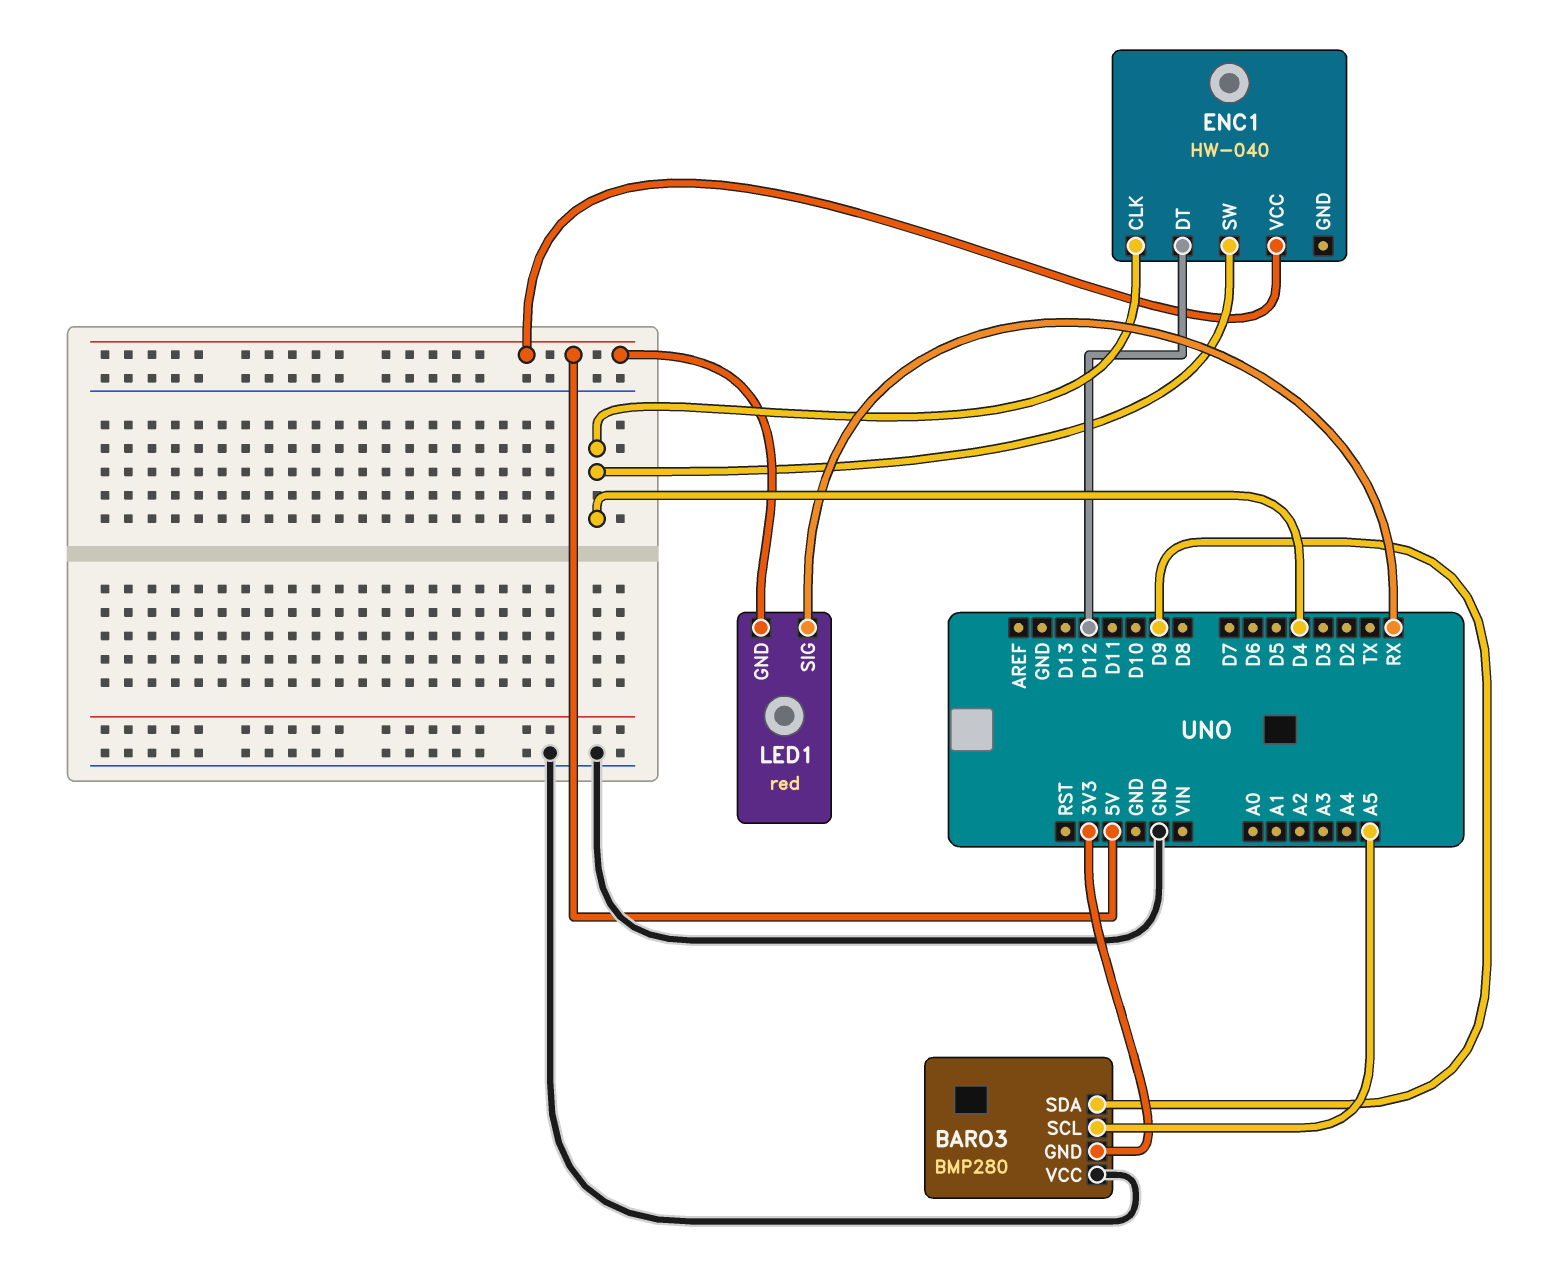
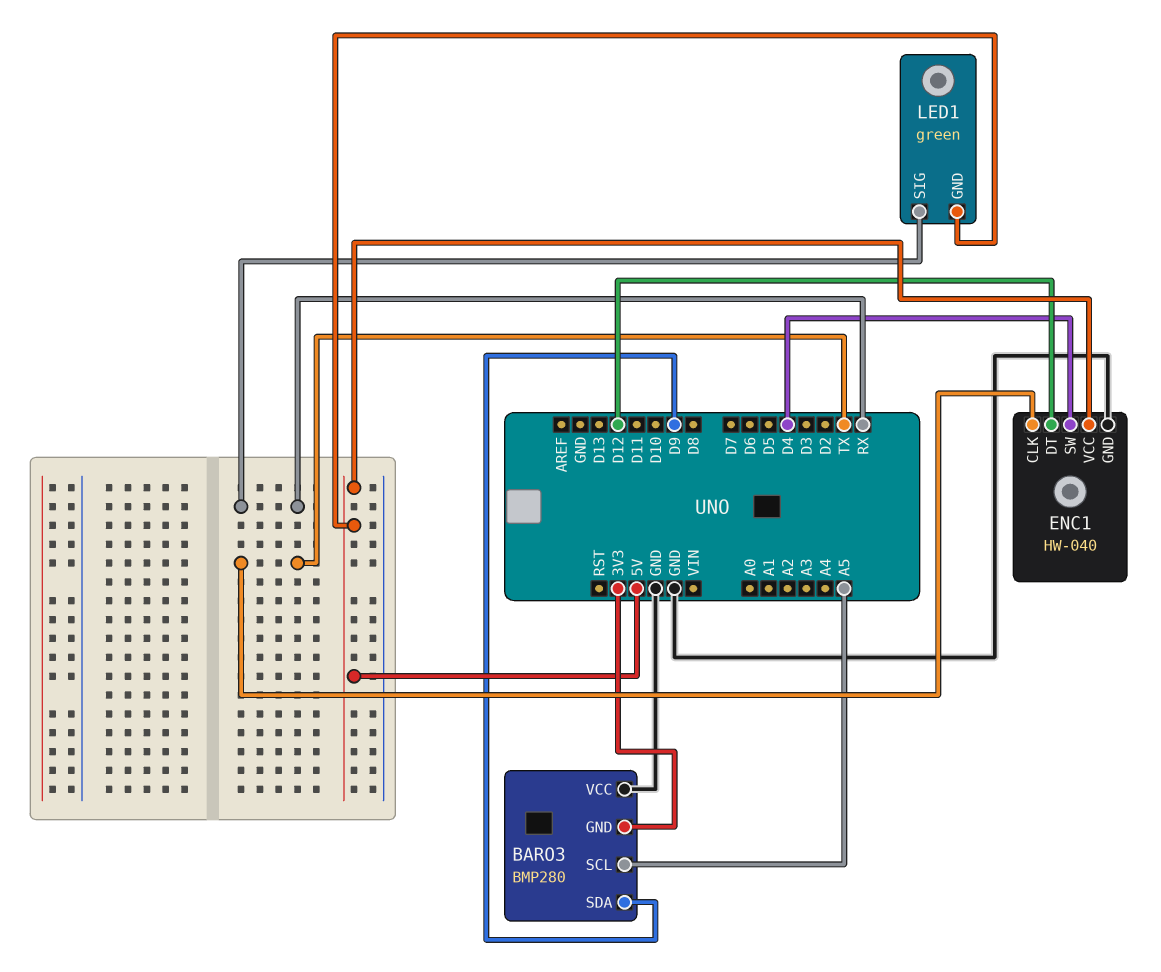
ENC1 pin CLK: D4 -> TX
ENC1 pin GND: none -> GND
LED1: red -> green

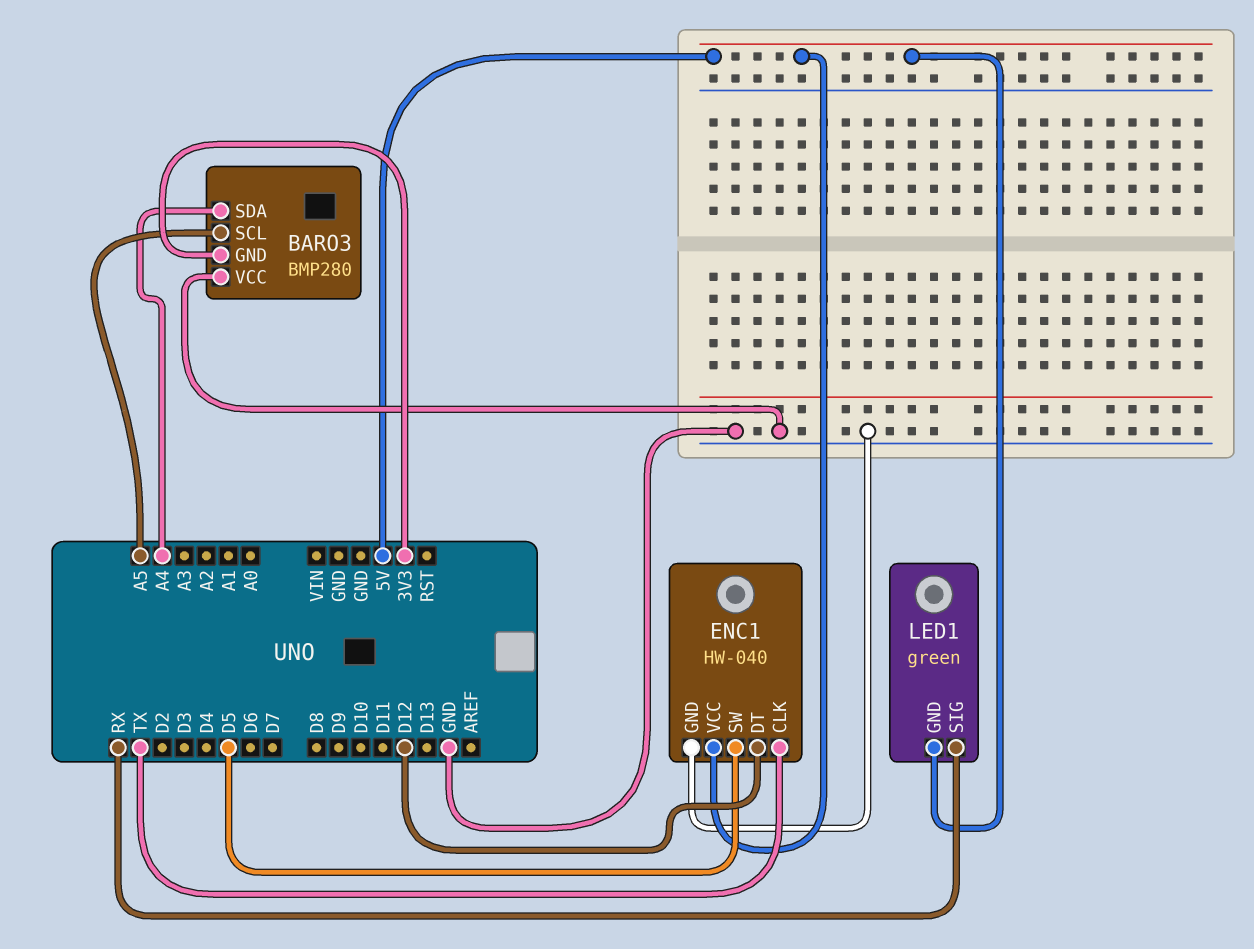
BARO3 pin SDA: D9 -> A4
ENC1 pin SW: D4 -> D5

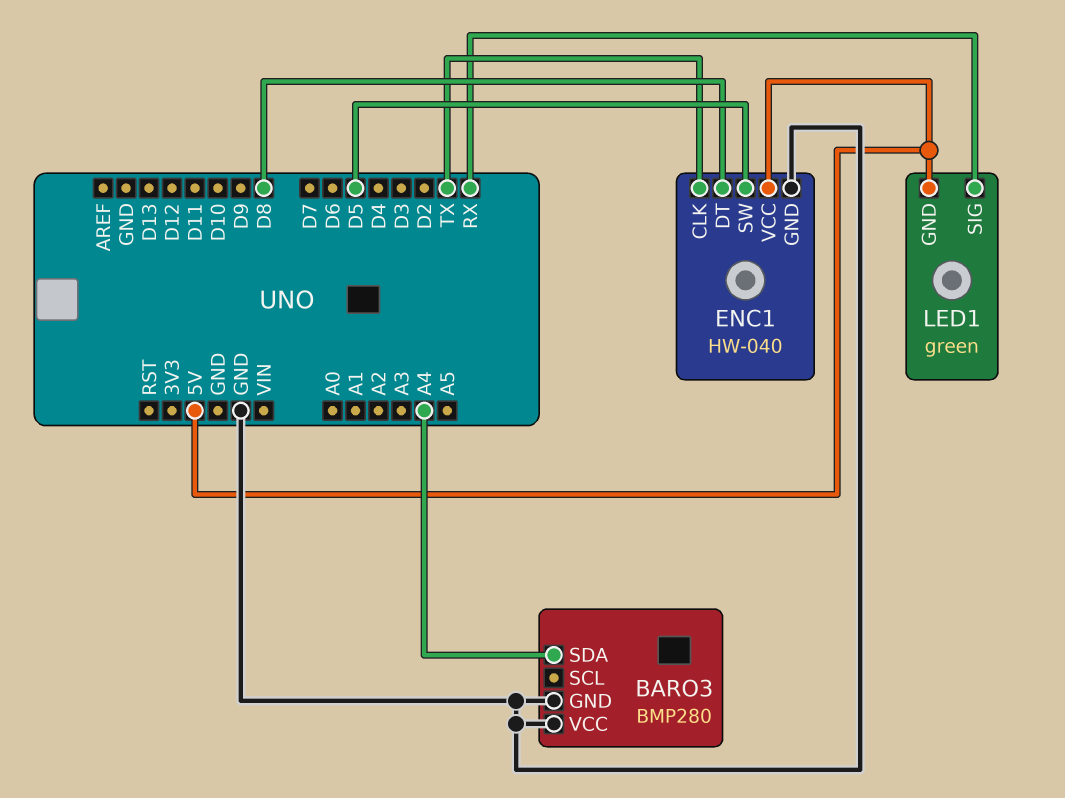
BARO3 pin GND: 3V3 -> GND
BARO3 pin SCL: A5 -> none
ENC1 pin DT: D12 -> D8

